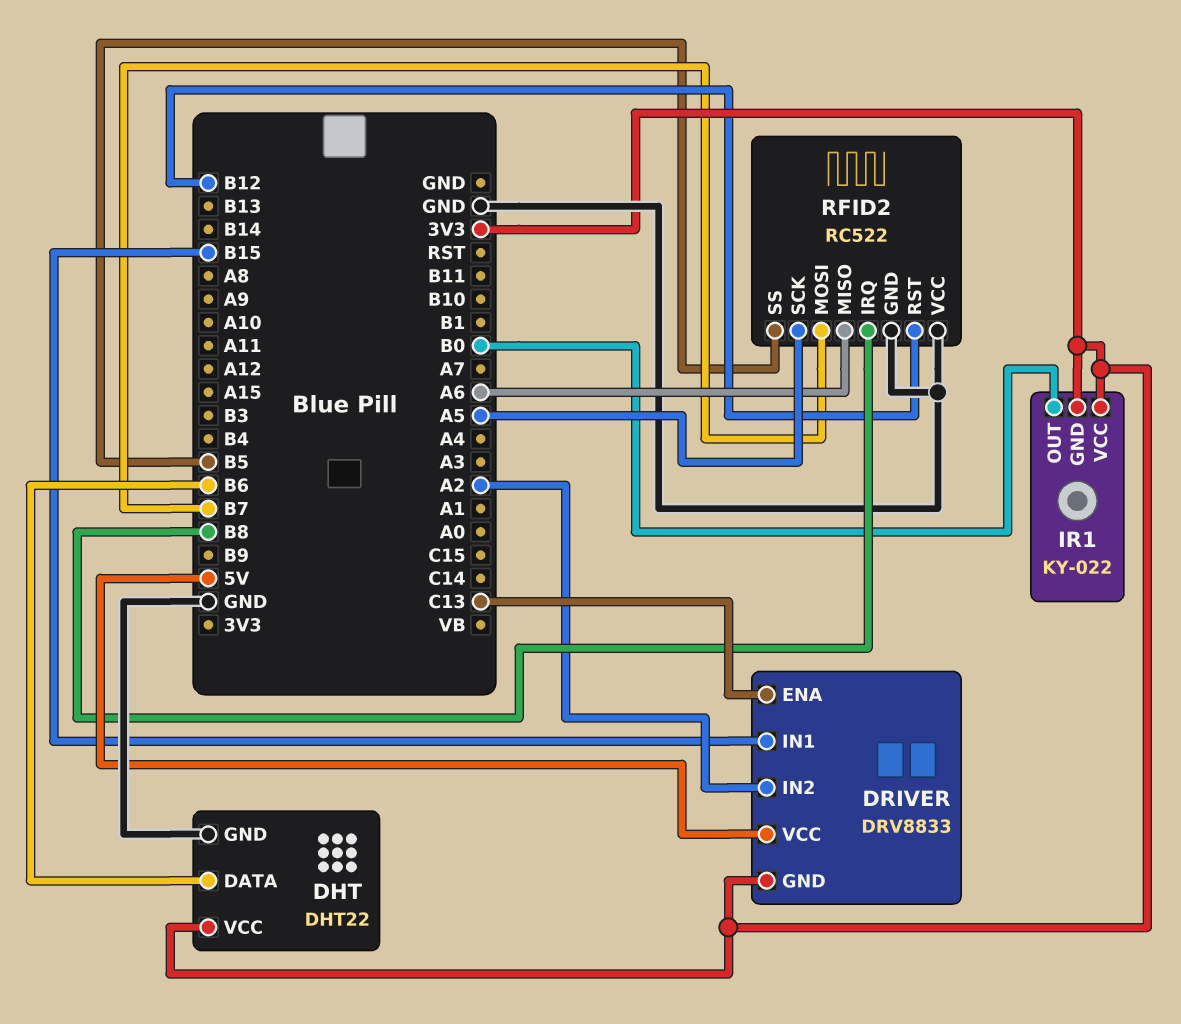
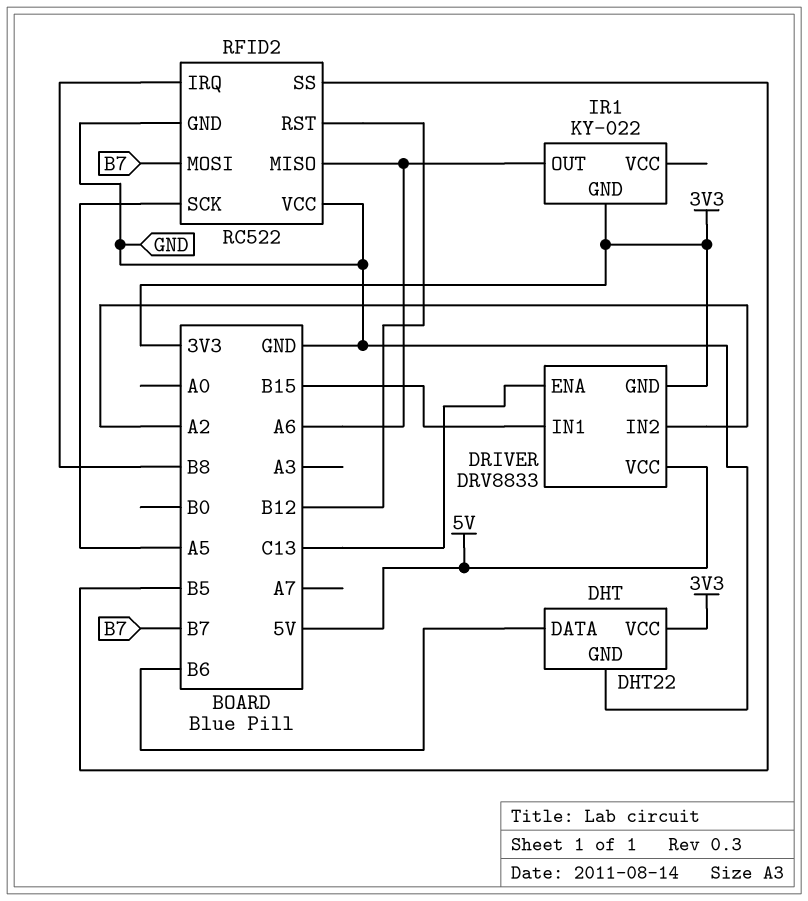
IR1 pin OUT: B0 -> A6
IR1 pin VCC: 3V3 -> none

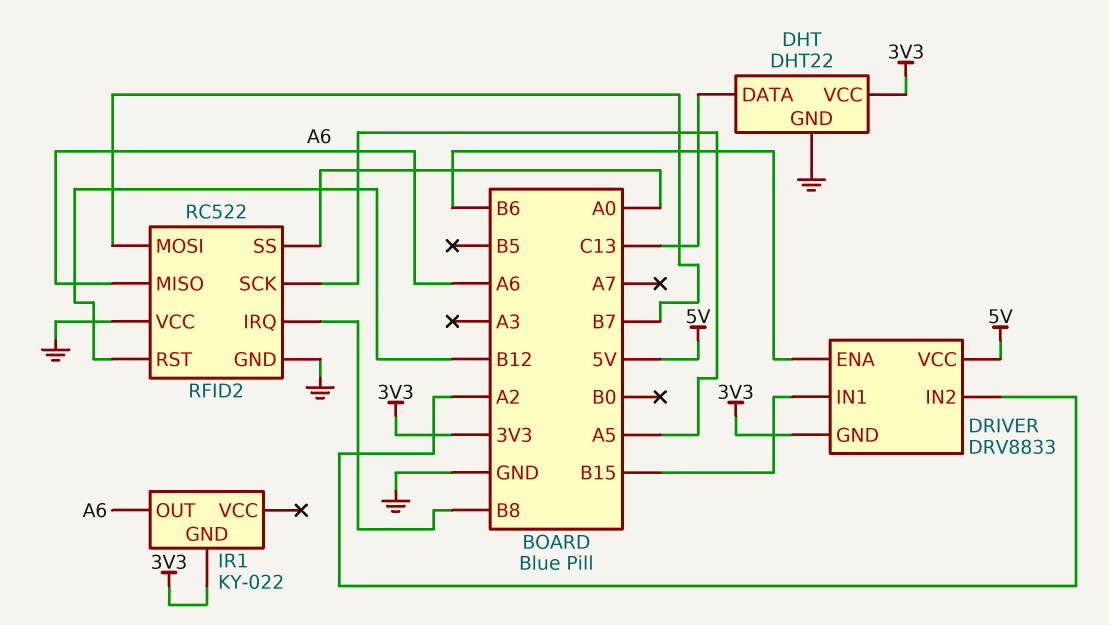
DHT pin DATA: B6 -> C13
DRIVER pin ENA: C13 -> B6
RFID2 pin SS: B5 -> A0

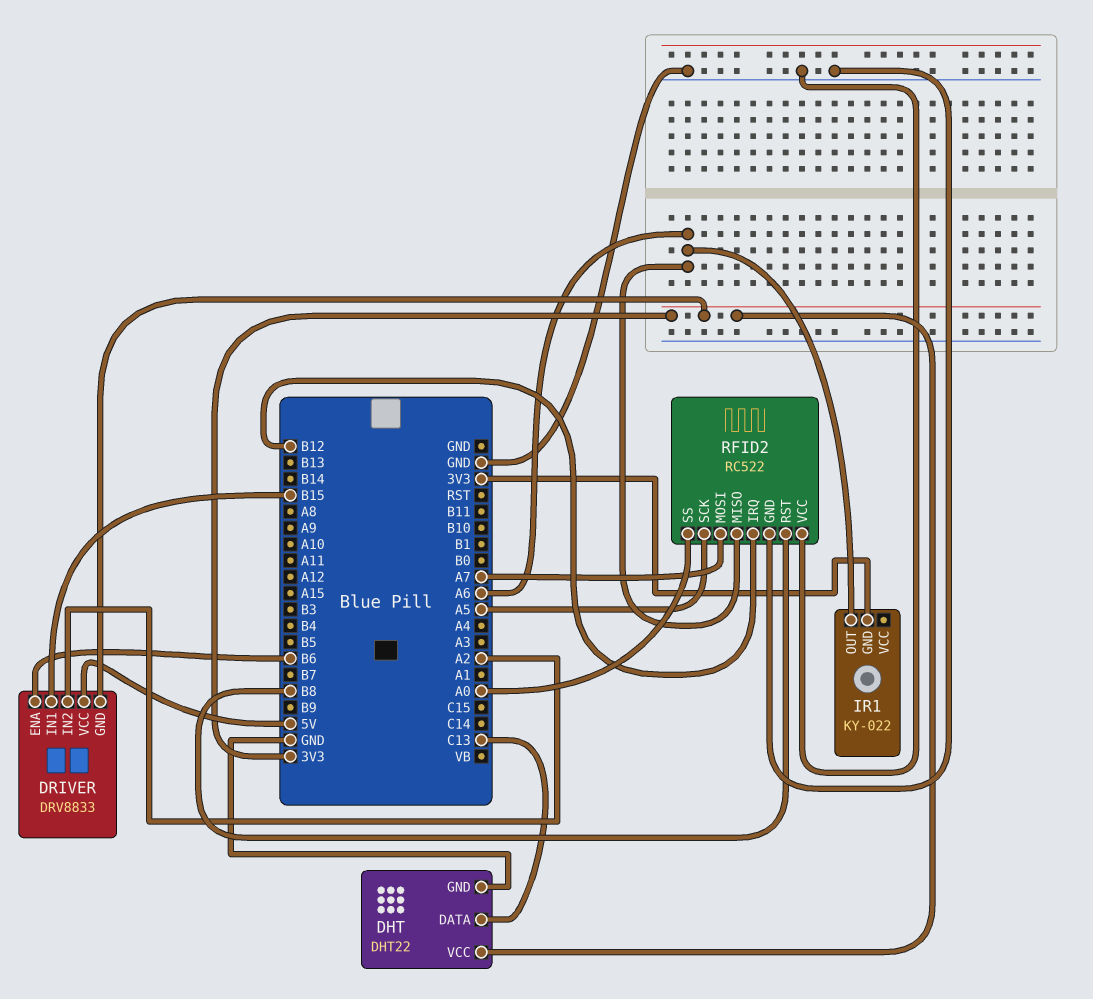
RFID2 pin IRQ: B8 -> B12
RFID2 pin MOSI: B7 -> A7
RFID2 pin RST: B12 -> B8

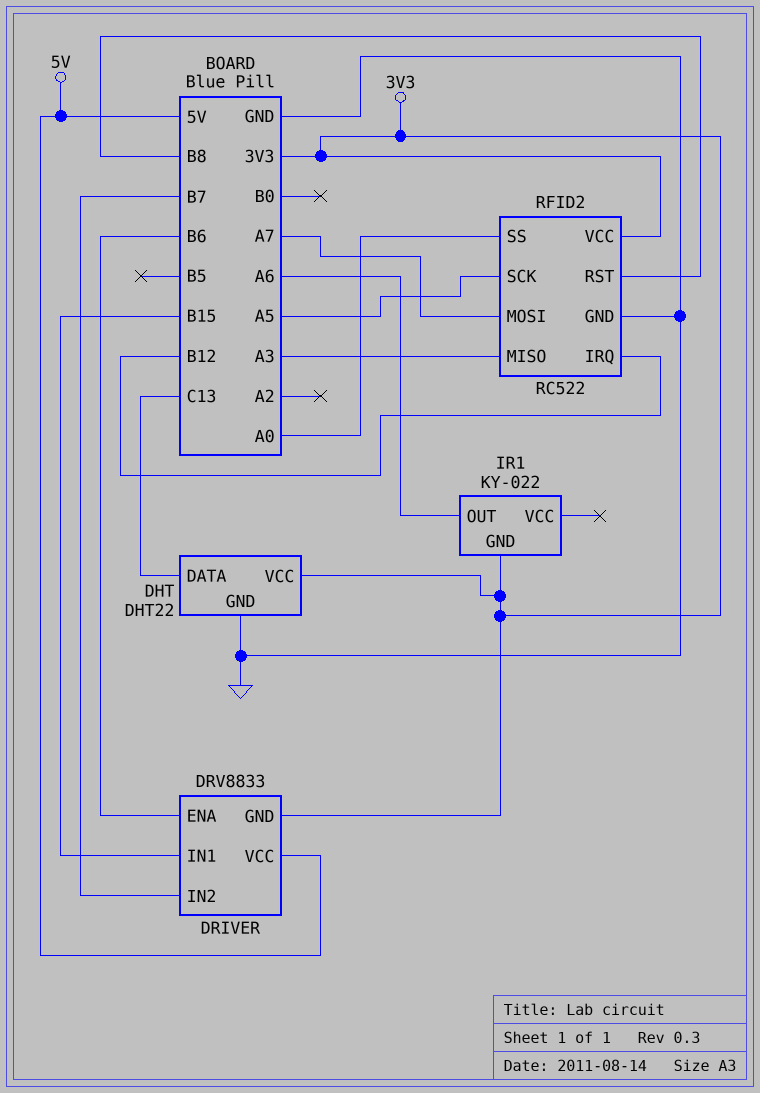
DRIVER pin IN2: A2 -> B7
RFID2 pin MISO: A6 -> A3
RFID2 pin VCC: GND -> 3V3

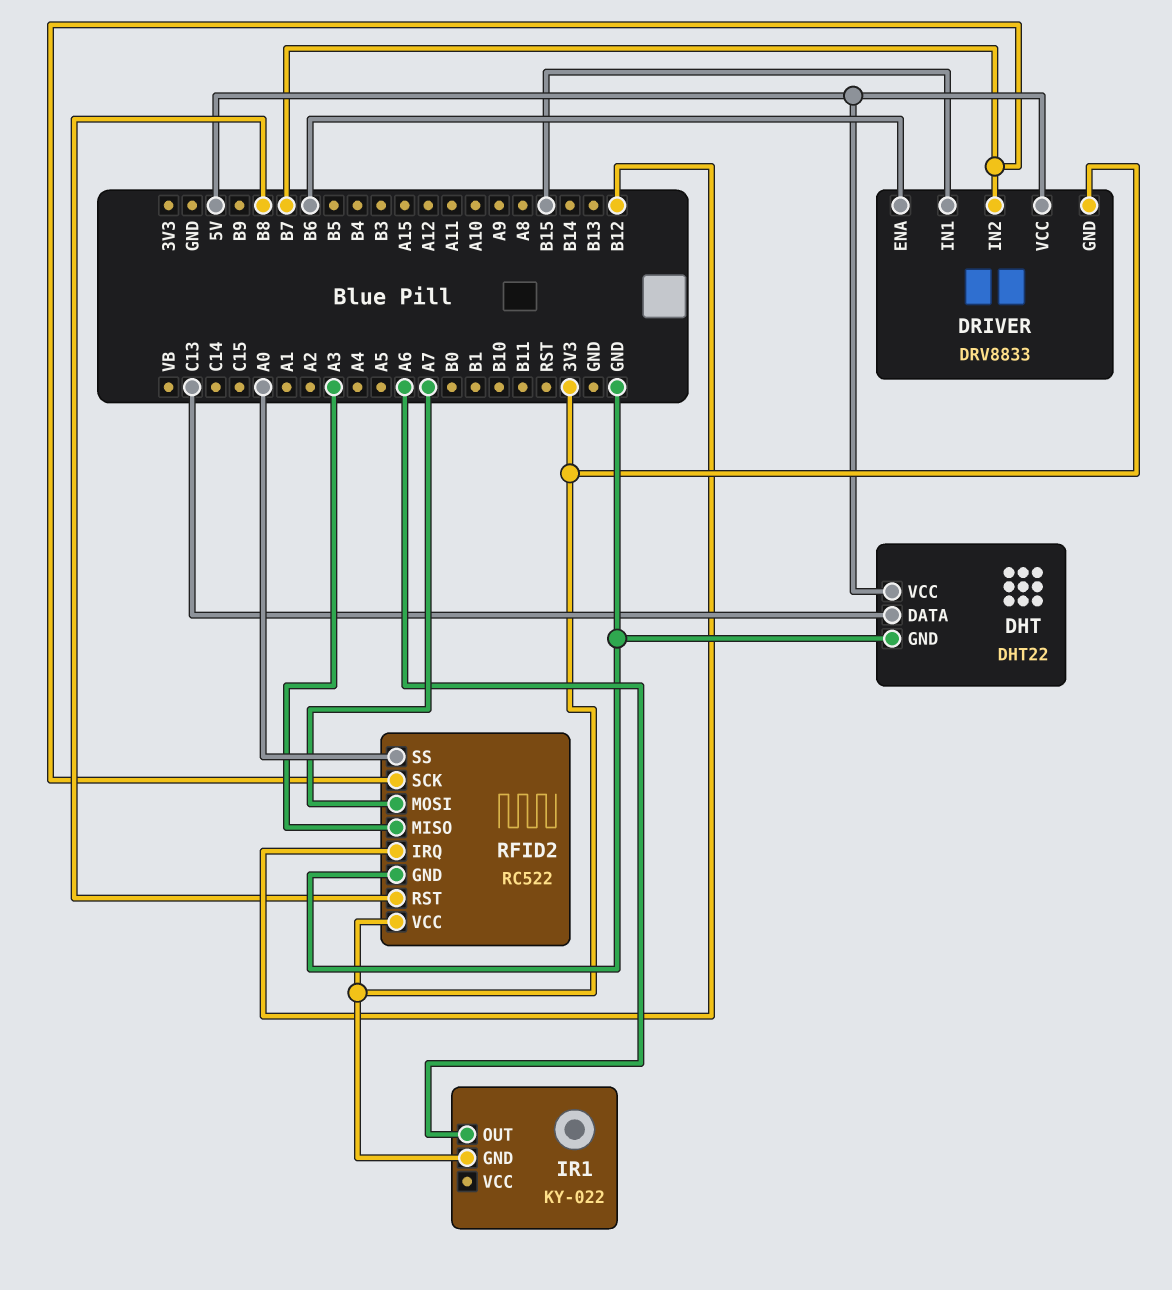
DHT pin VCC: 3V3 -> 5V
RFID2 pin SCK: A5 -> B7

